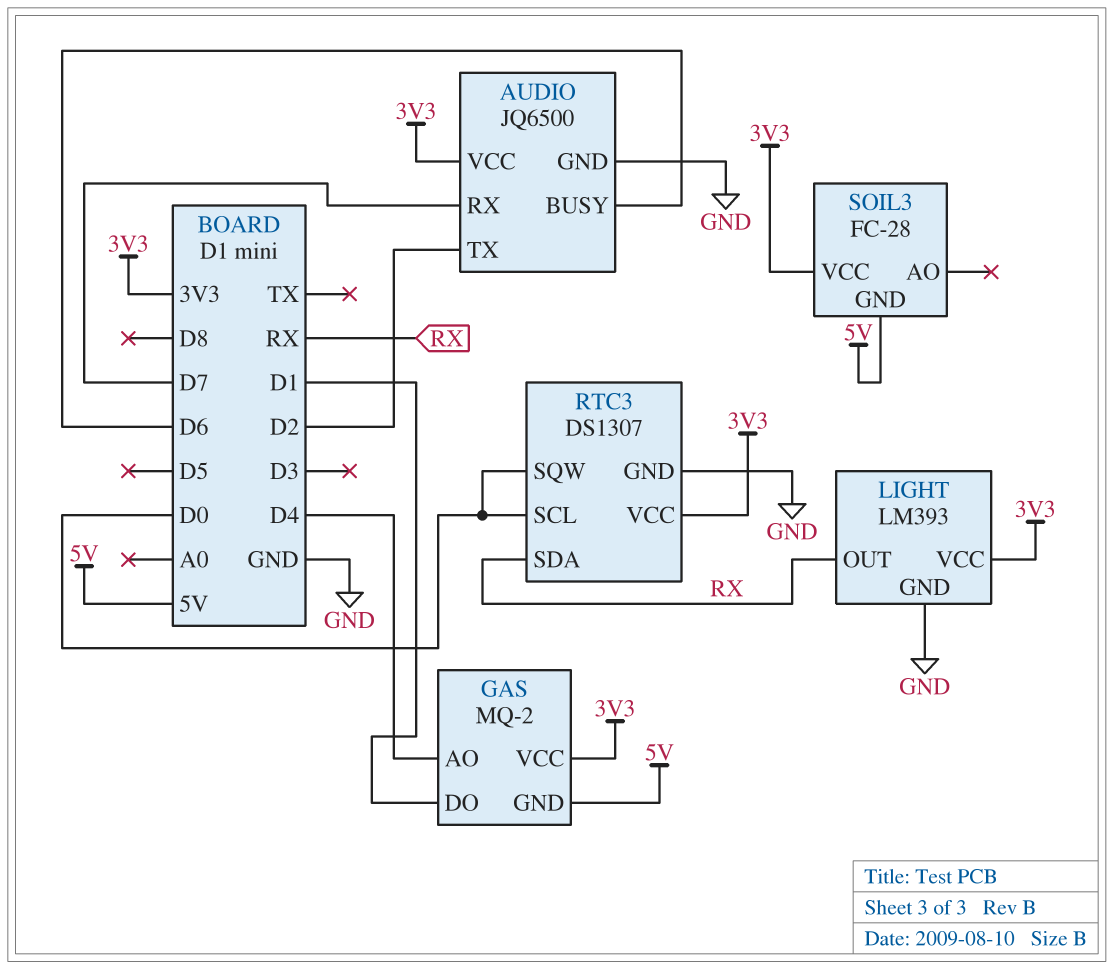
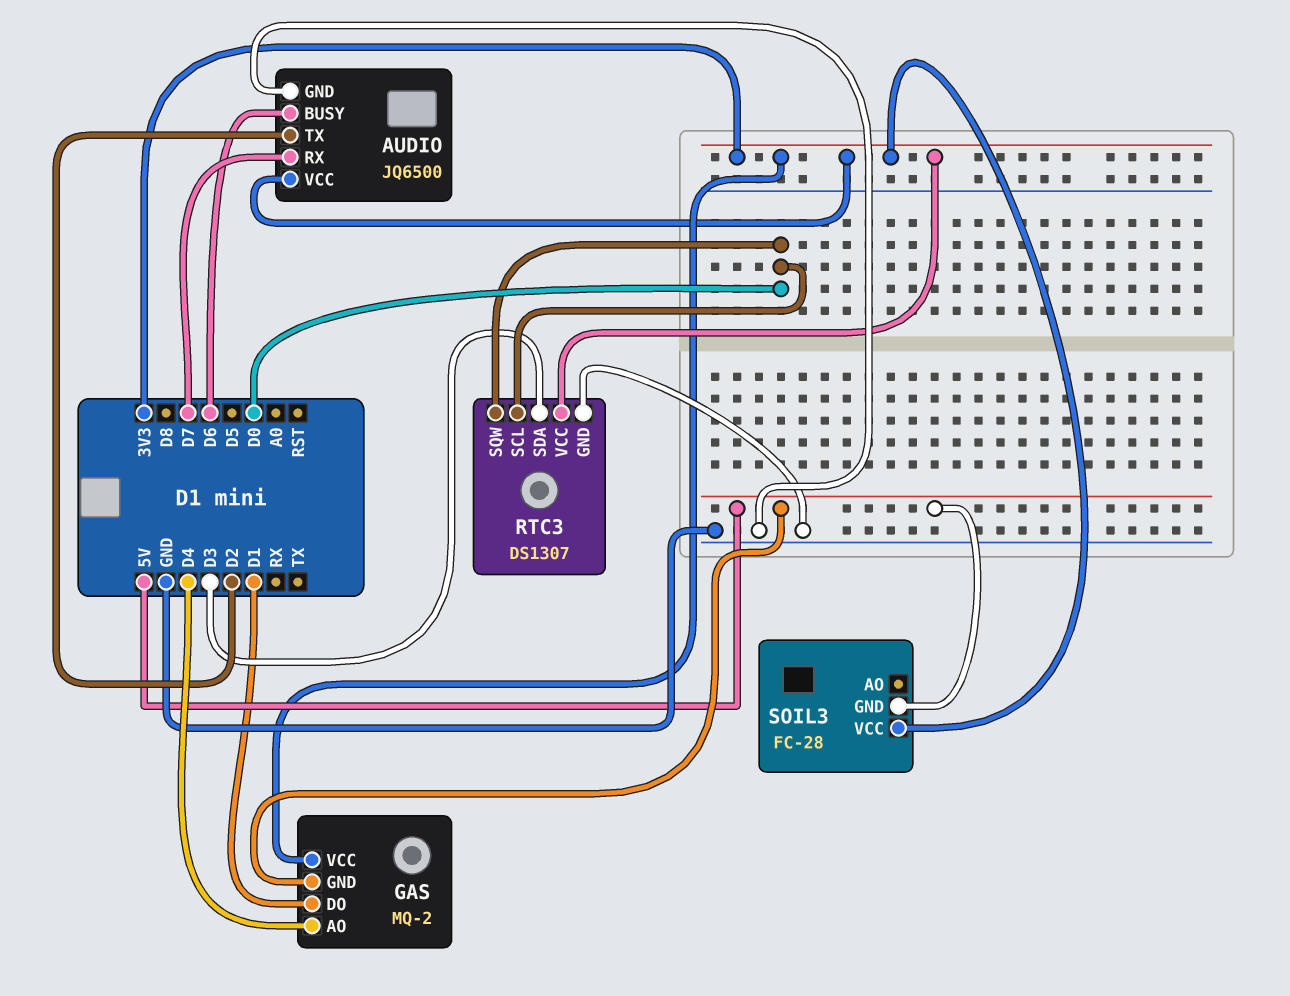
LIGHT: LM393 -> none
LIGHT pin GND: GND -> none
LIGHT pin OUT: RX -> none
LIGHT pin VCC: 3V3 -> none
RTC3 pin SDA: RX -> D3

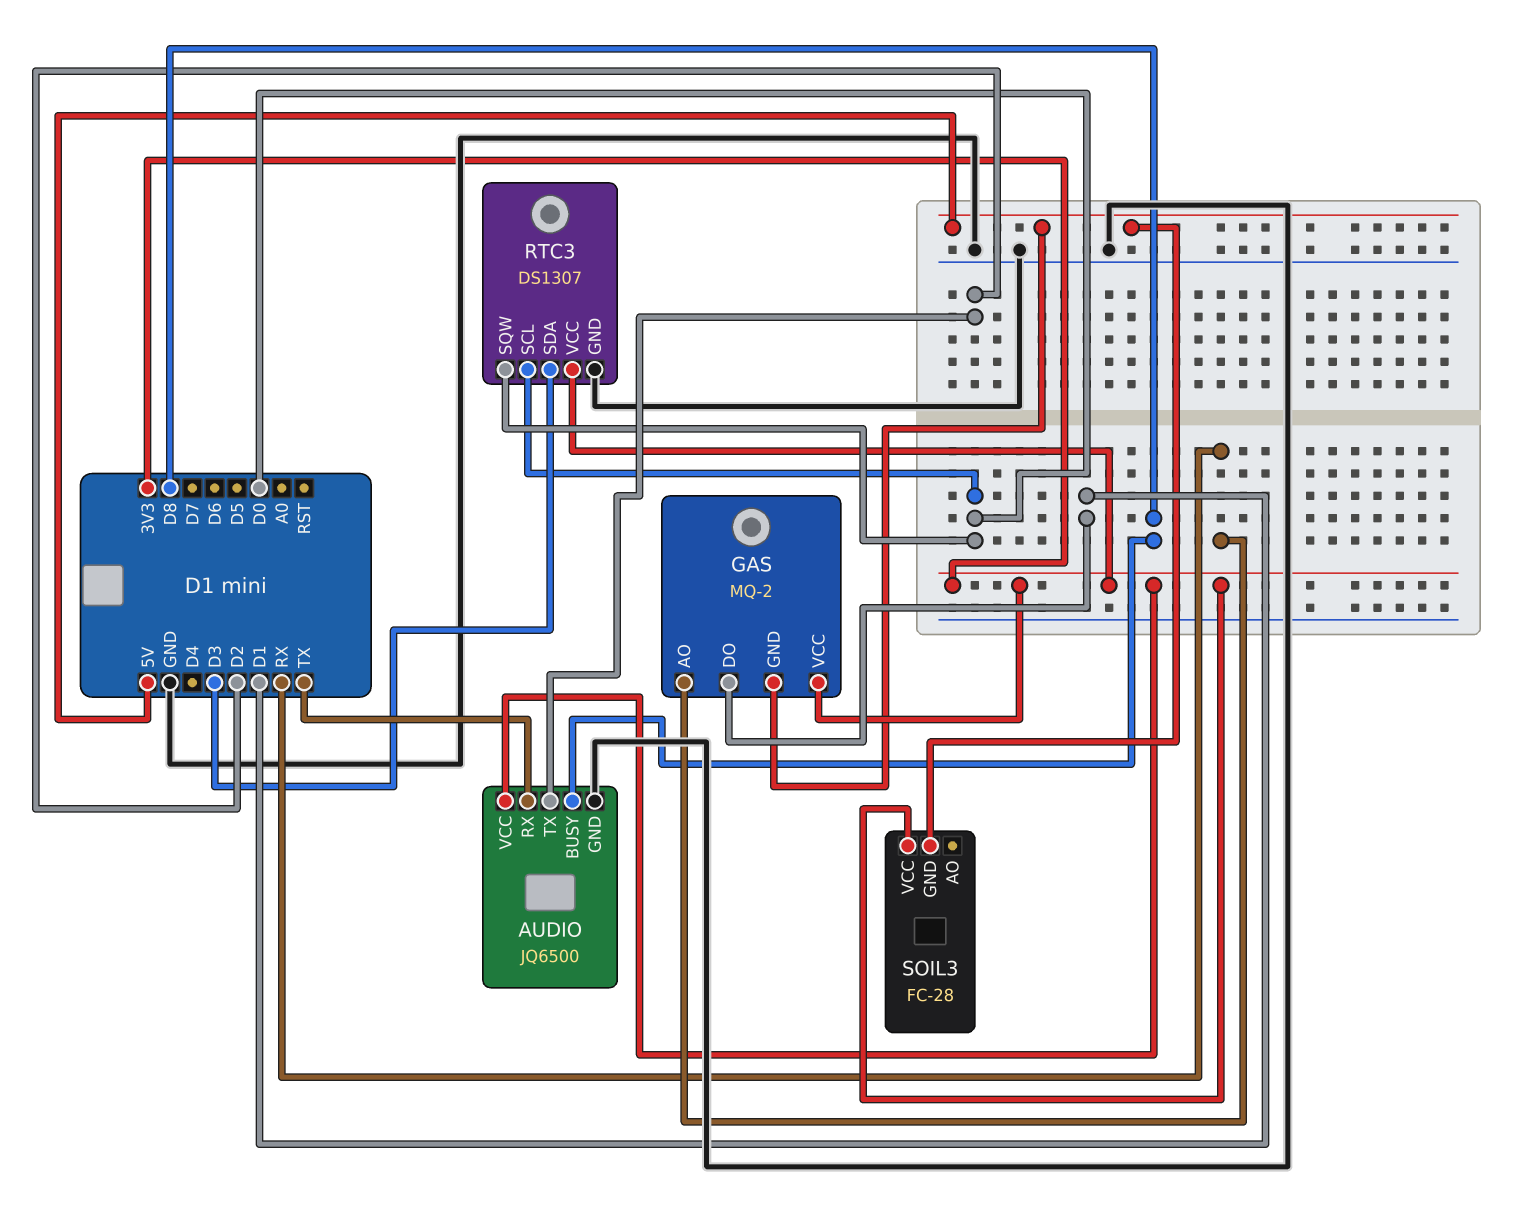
AUDIO pin BUSY: D6 -> D8
AUDIO pin RX: D7 -> TX
GAS pin AO: D4 -> RX

